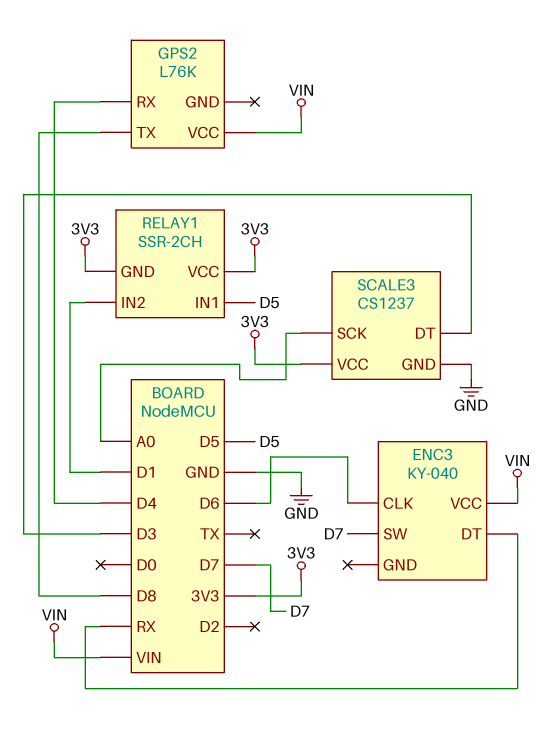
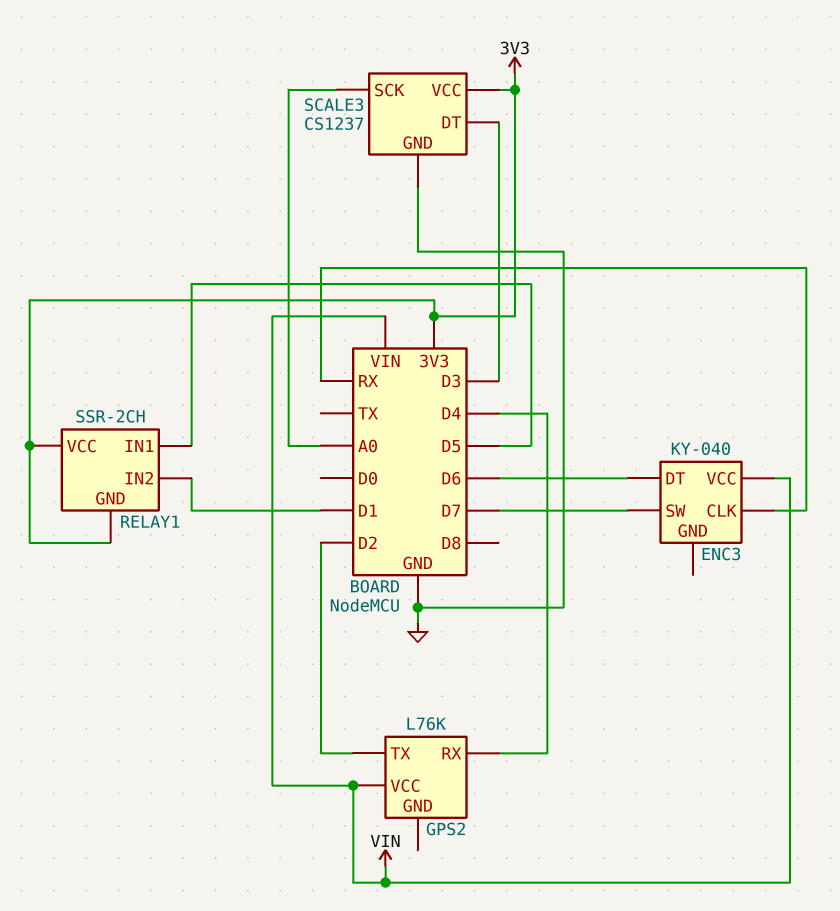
ENC3 pin CLK: D6 -> RX
ENC3 pin DT: RX -> D6
GPS2 pin TX: D8 -> D2

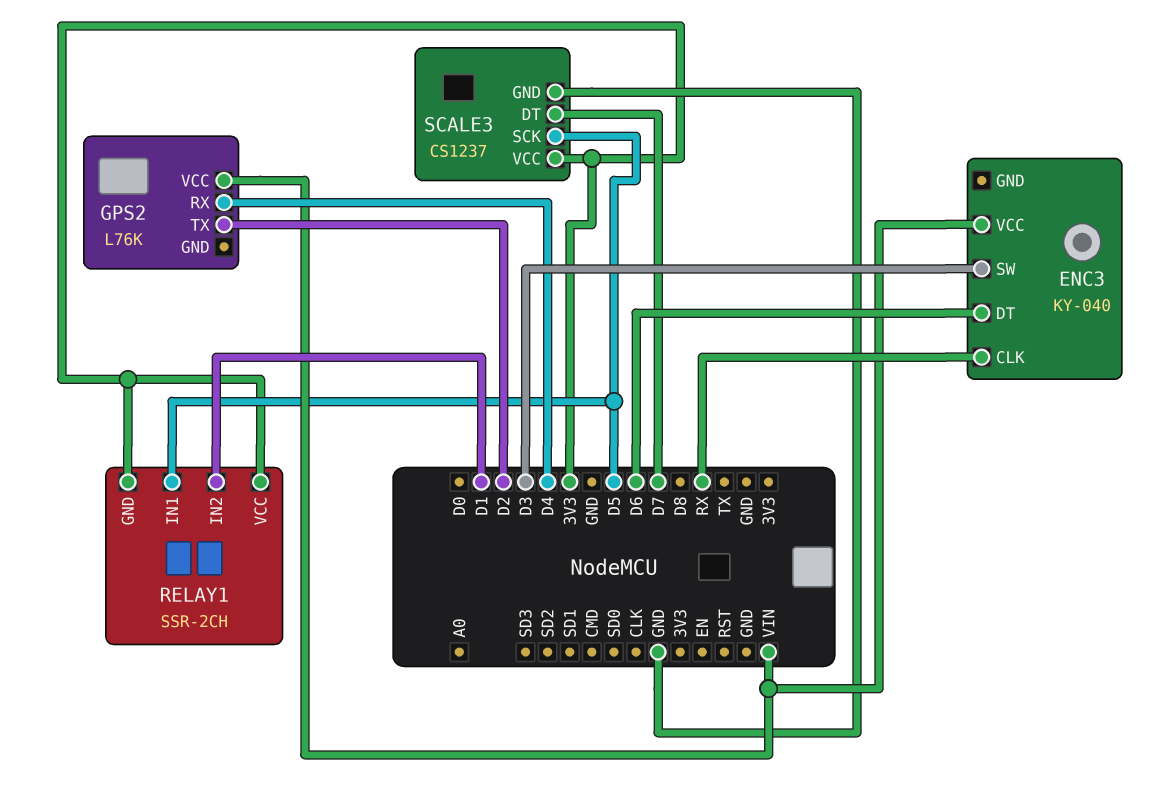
ENC3 pin SW: D7 -> D3
SCALE3 pin DT: D3 -> D7
SCALE3 pin SCK: A0 -> D5

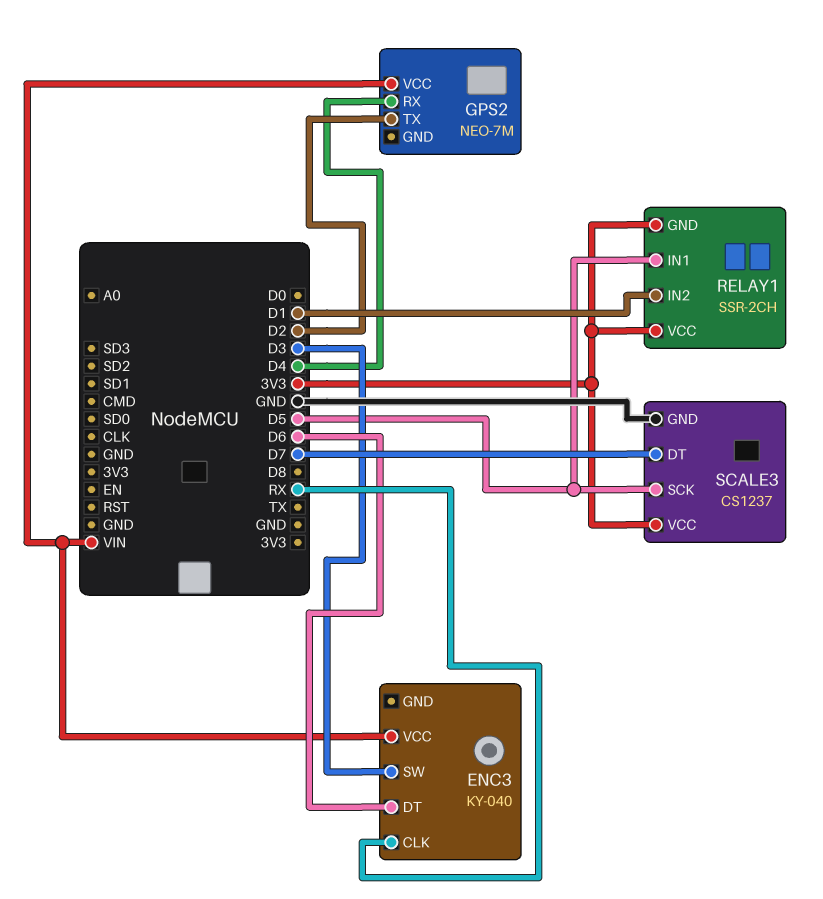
GPS2: L76K -> NEO-7M

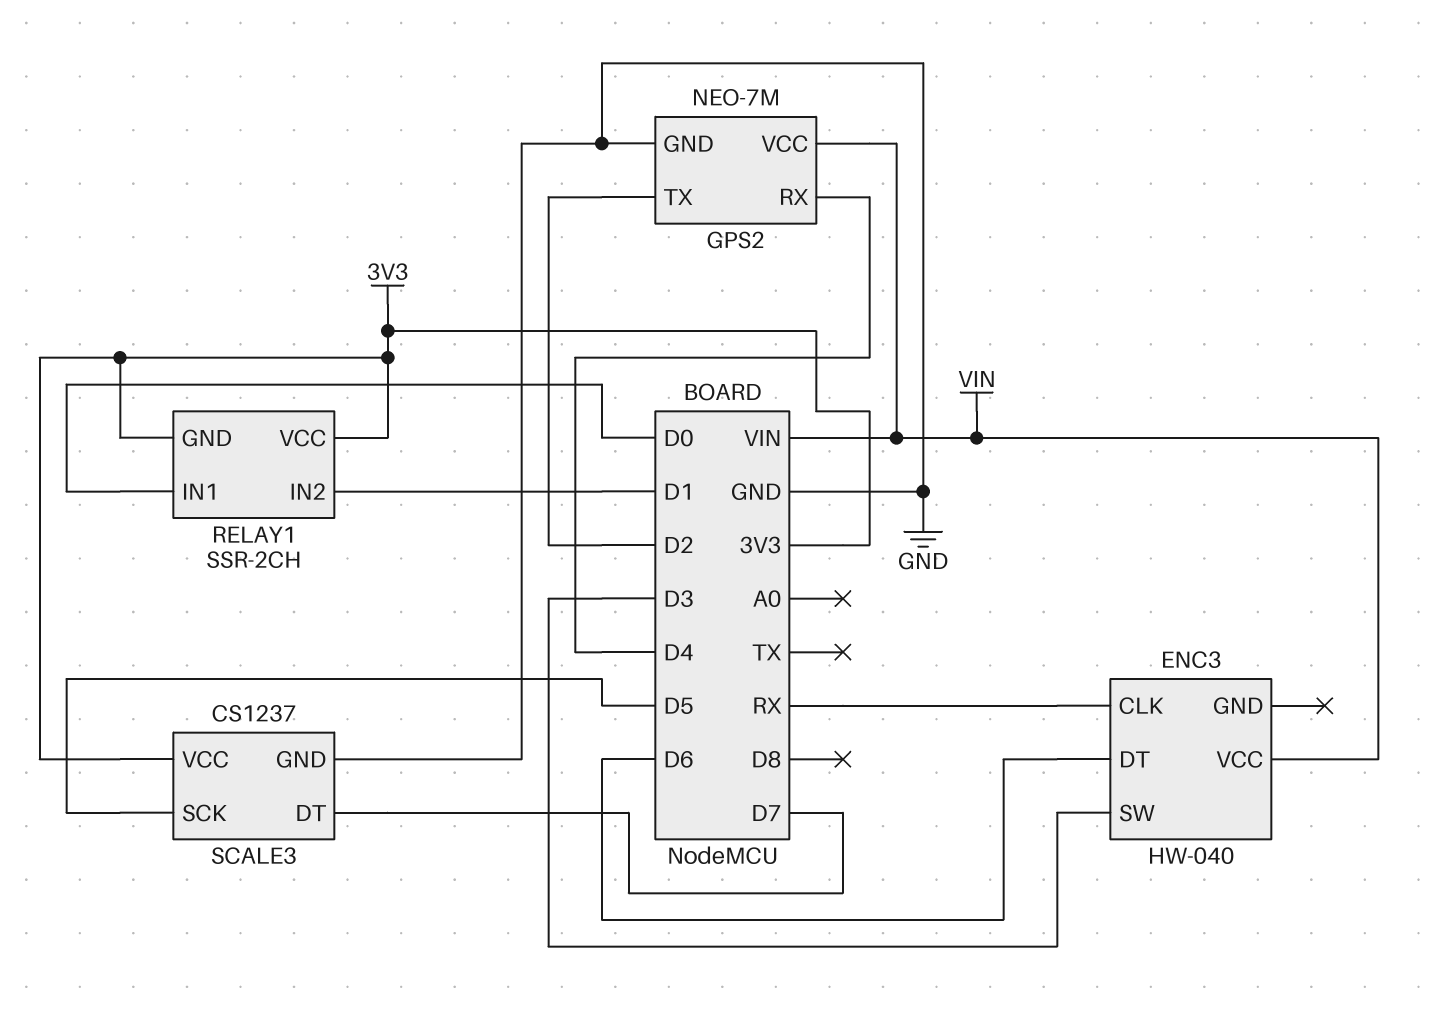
ENC3: KY-040 -> HW-040
GPS2 pin GND: none -> GND
RELAY1 pin IN1: D5 -> D0

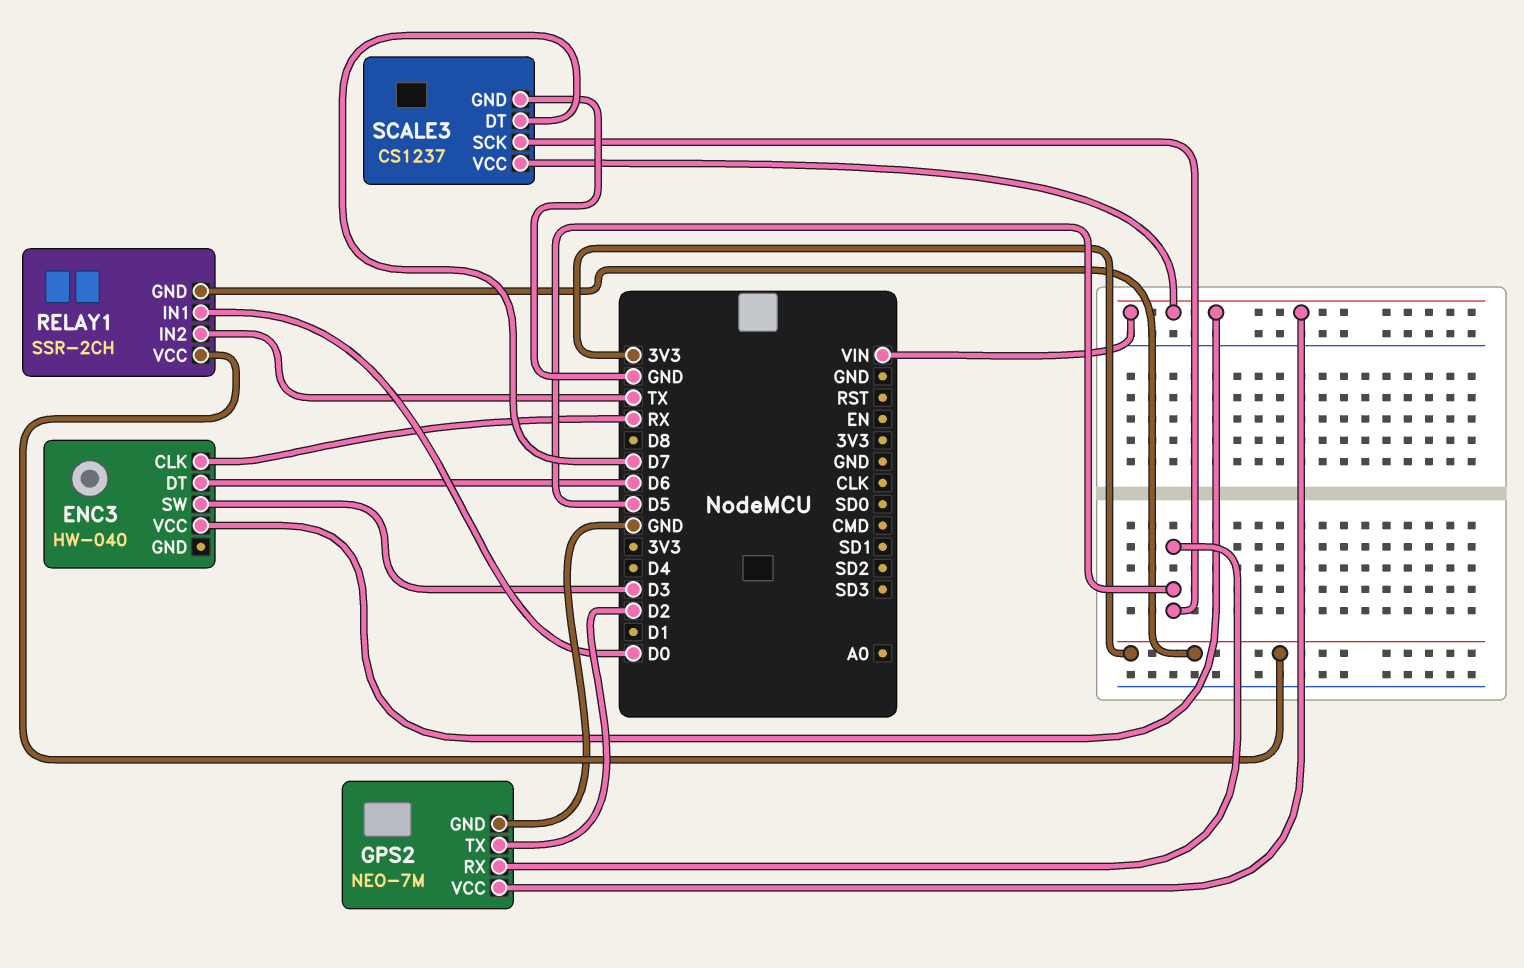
GPS2 pin RX: D4 -> D5
RELAY1 pin IN2: D1 -> TX
SCALE3 pin VCC: 3V3 -> VIN

